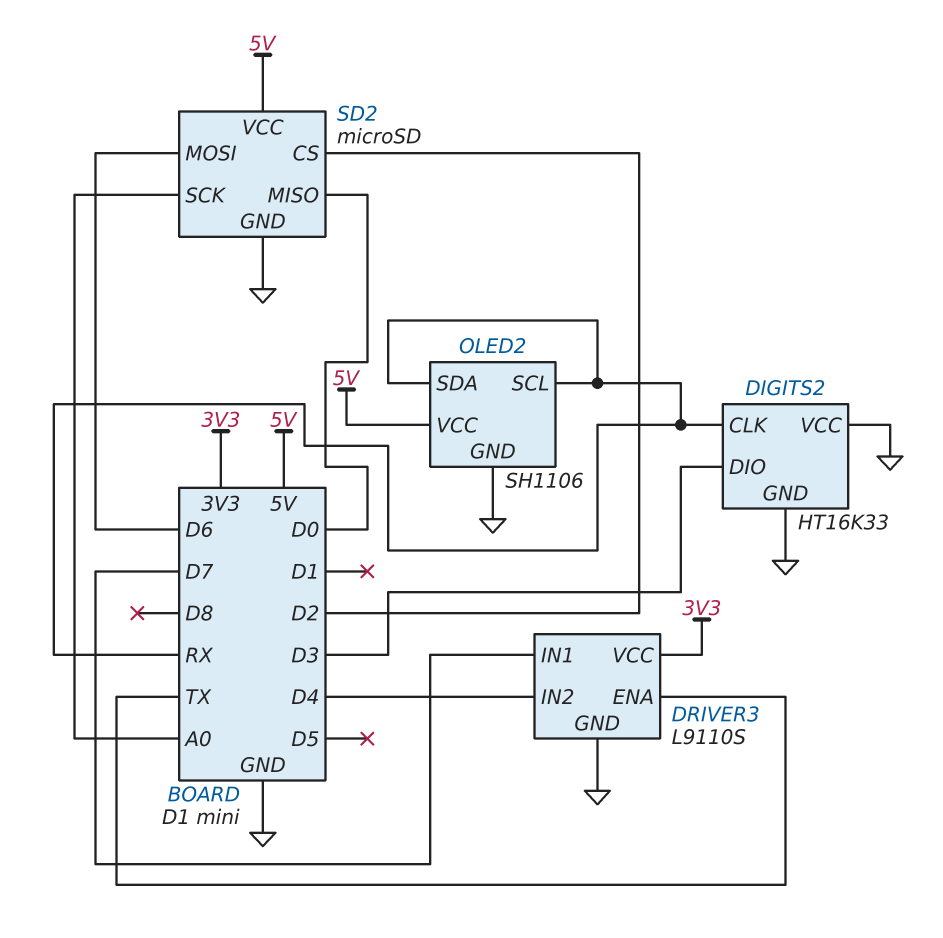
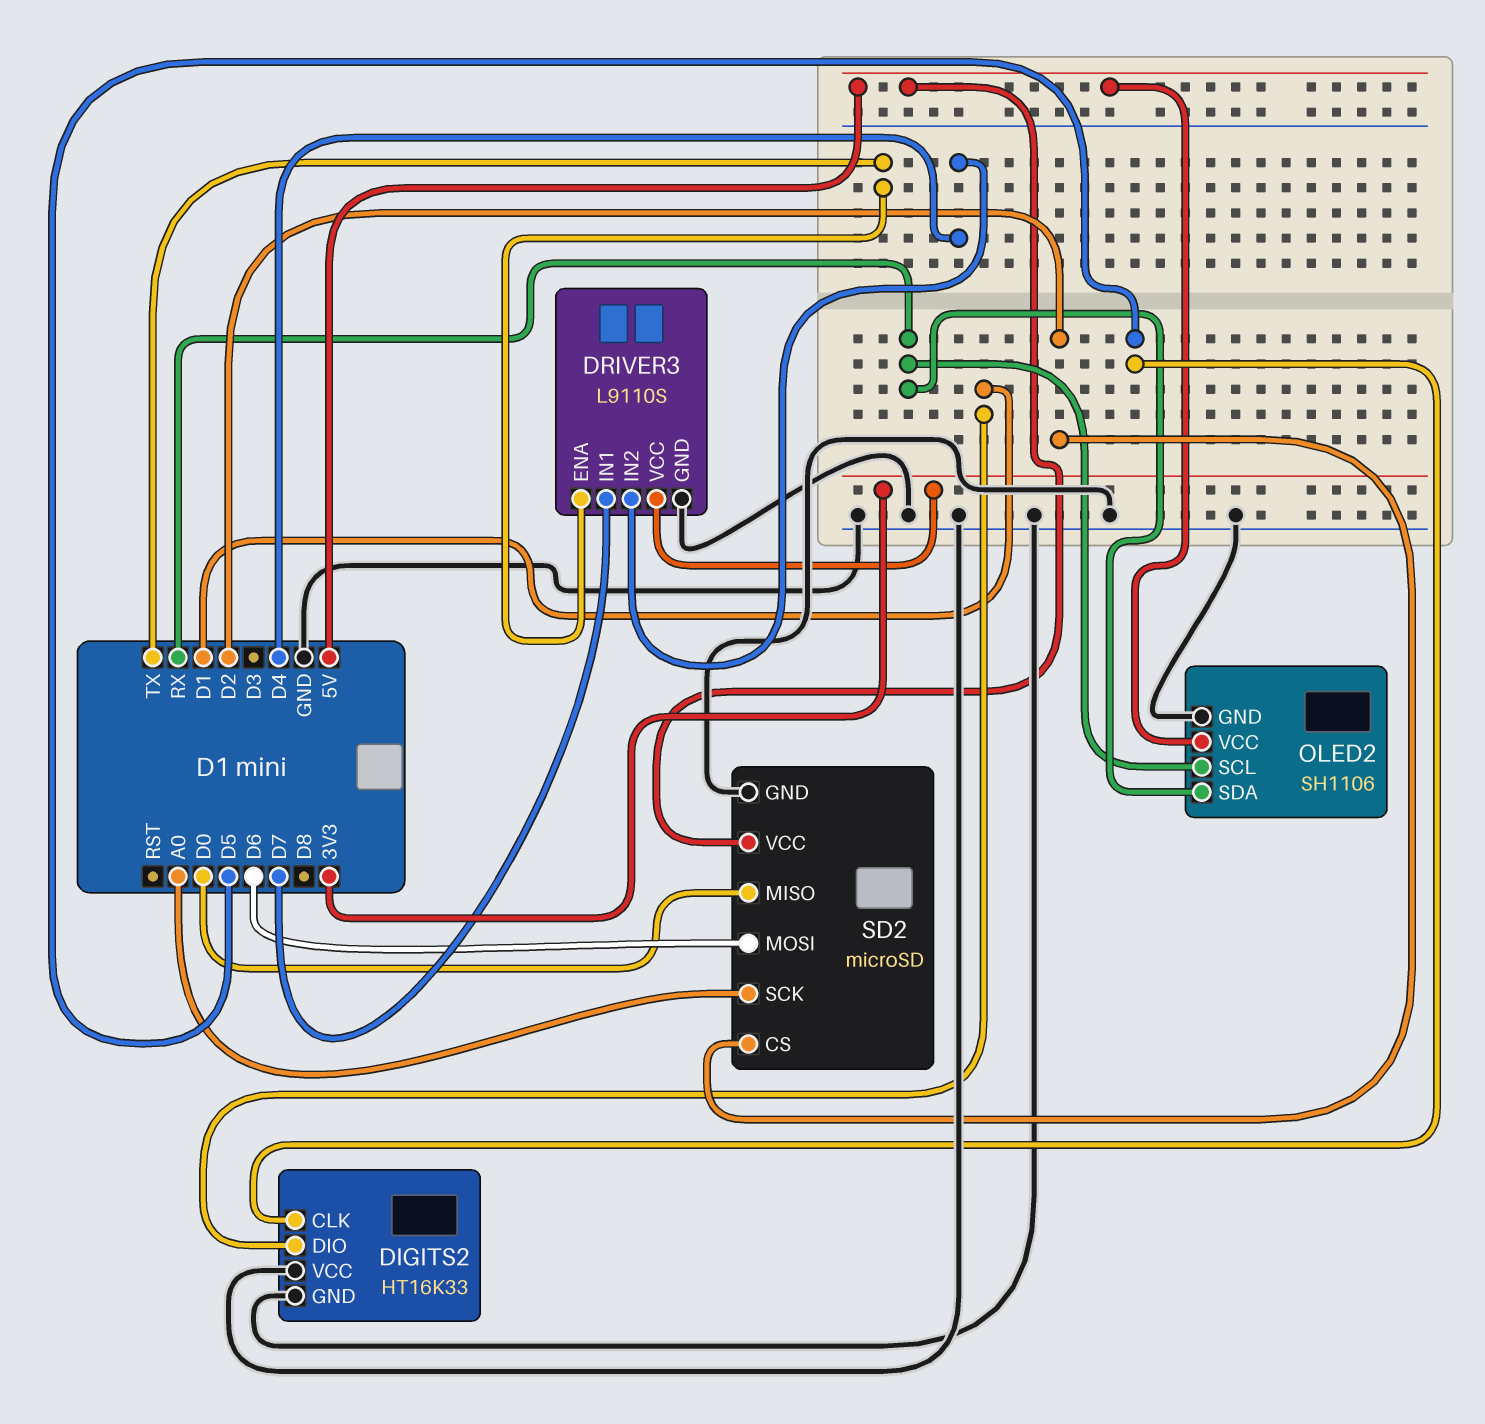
DIGITS2 pin CLK: RX -> D5
DIGITS2 pin DIO: D3 -> D1

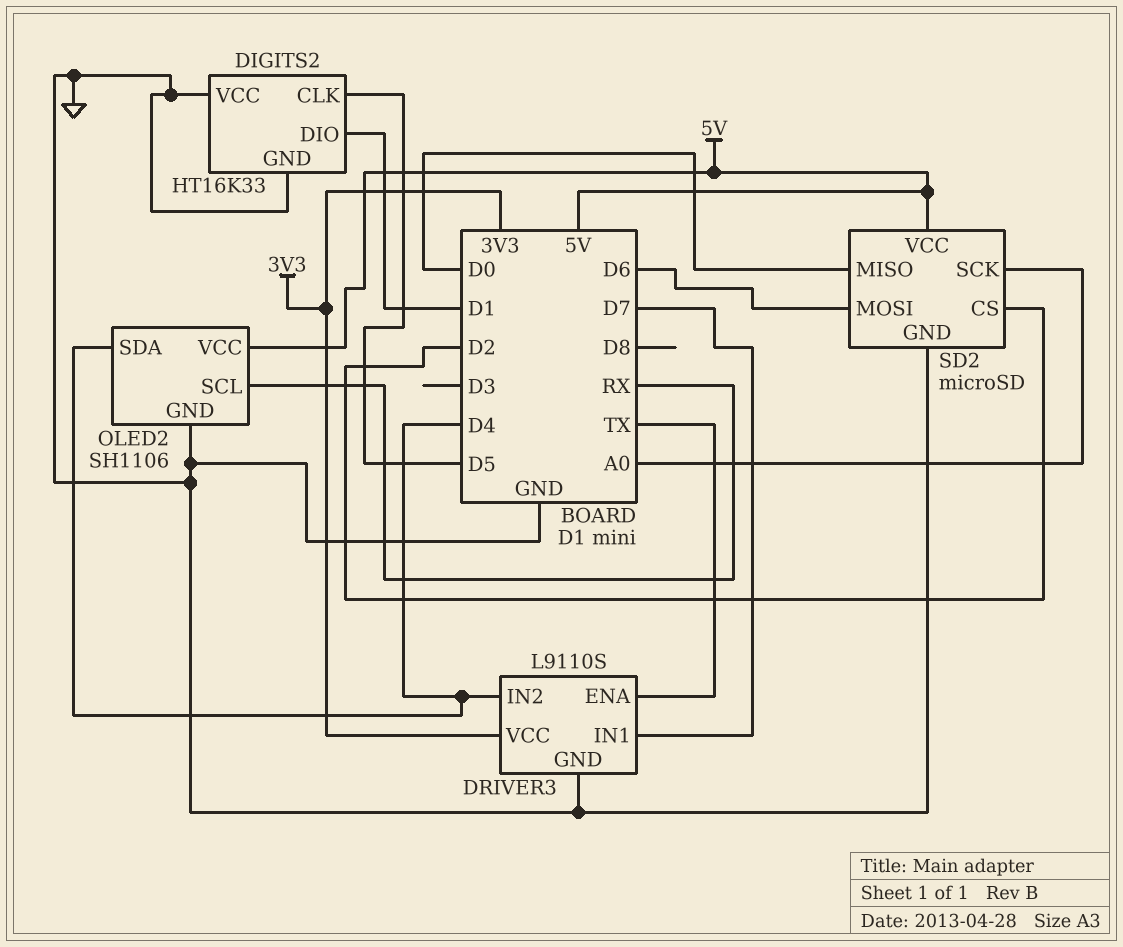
OLED2 pin SDA: RX -> D4

